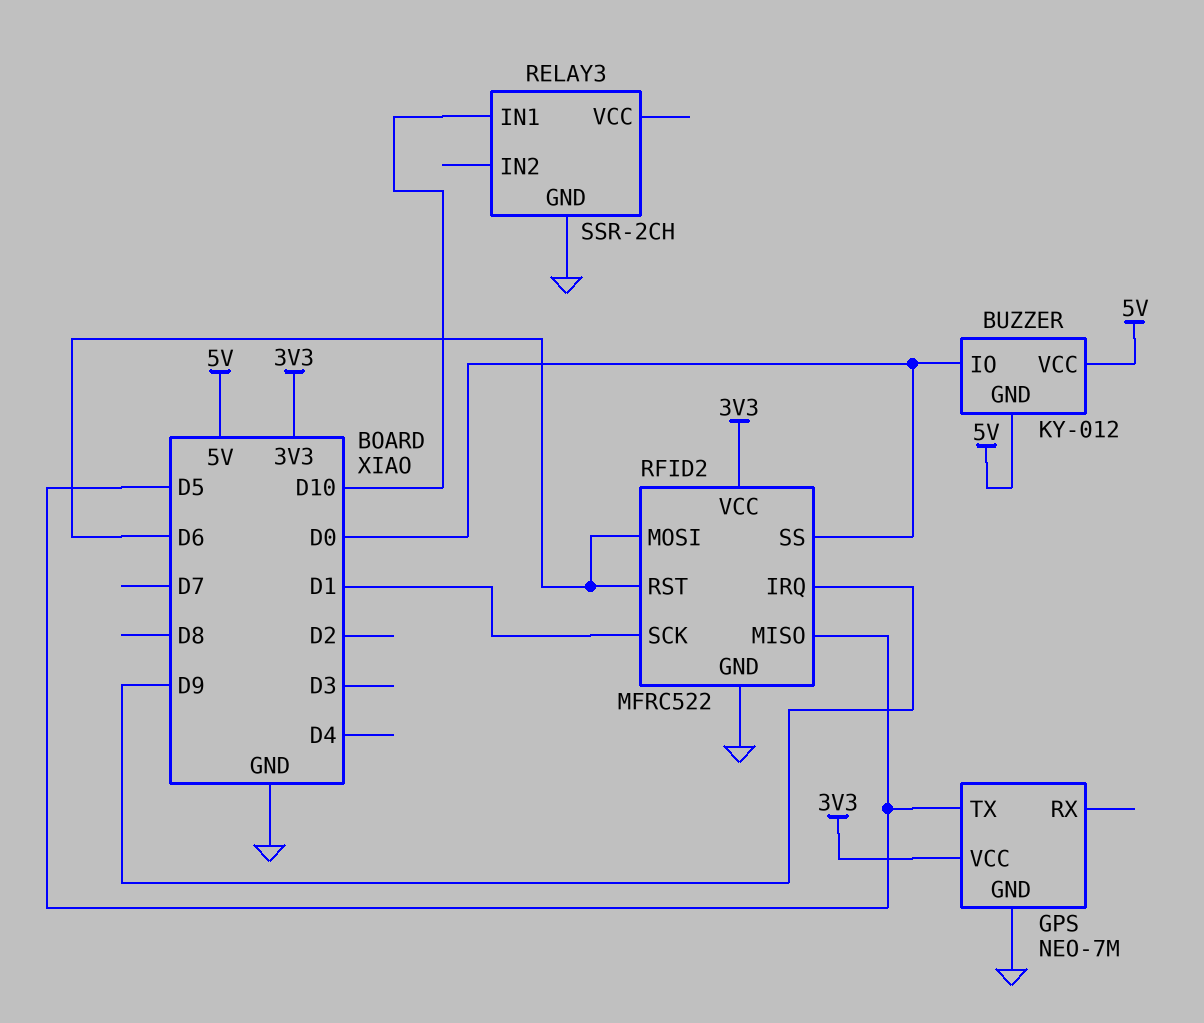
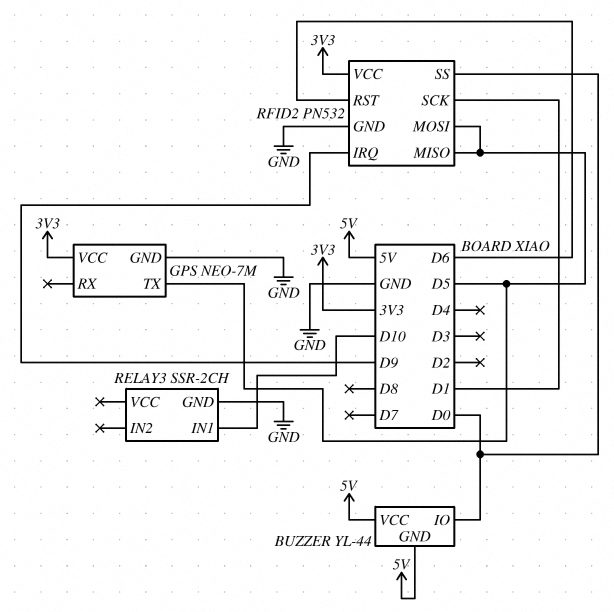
BUZZER: KY-012 -> YL-44
RFID2: MFRC522 -> PN532
RFID2 pin MOSI: D6 -> D5

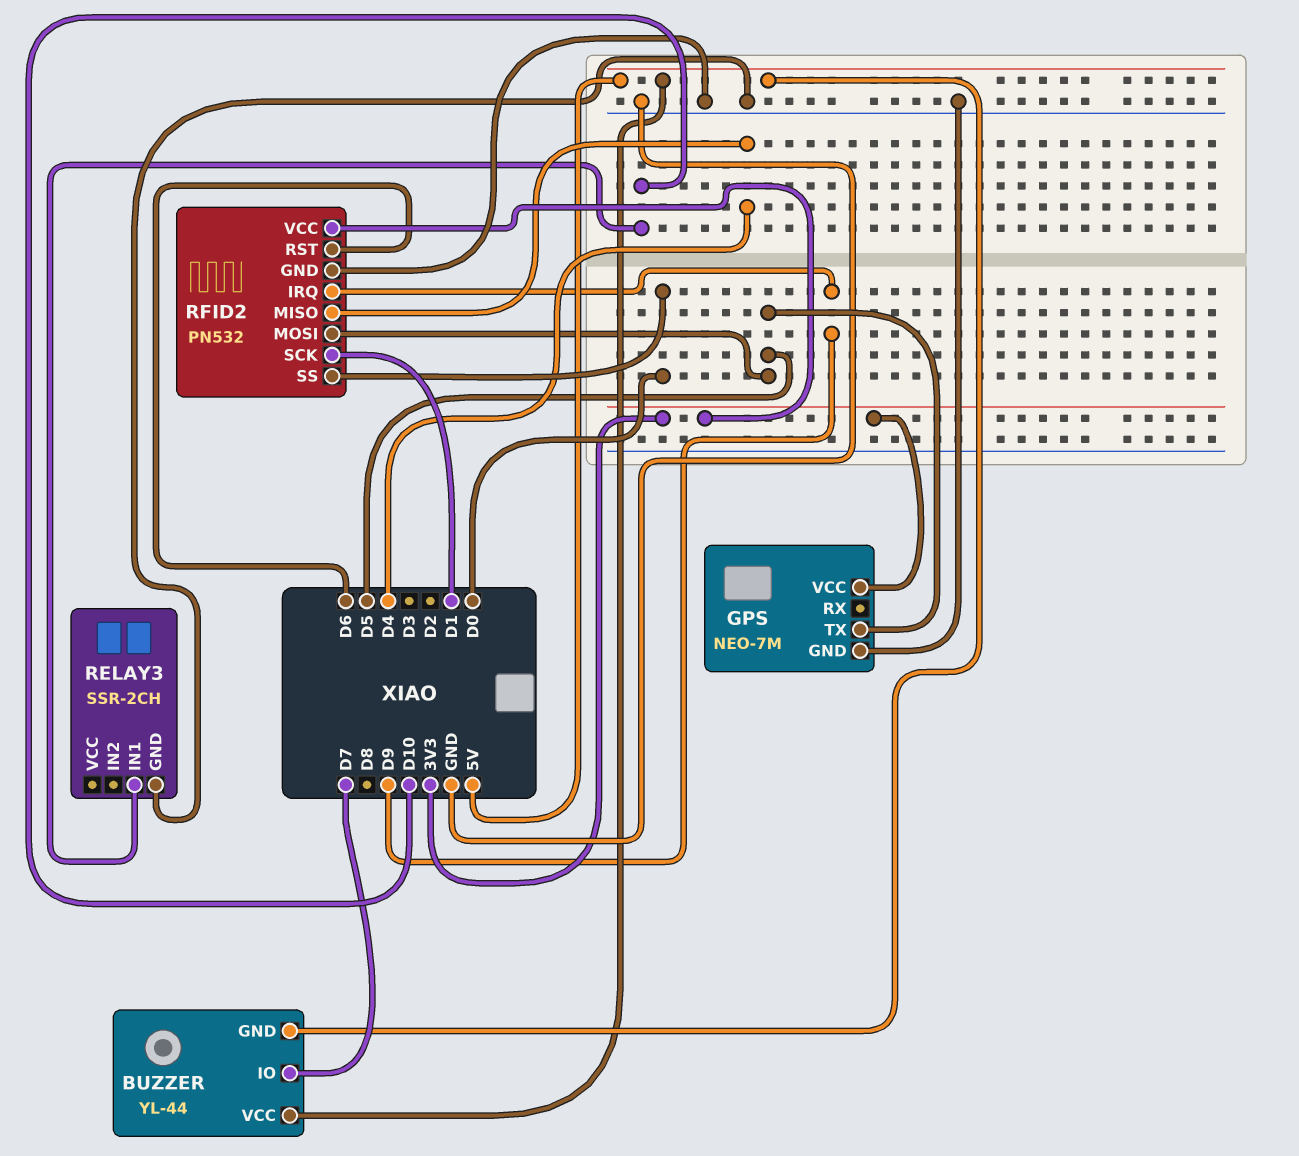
BUZZER pin IO: D0 -> D7
RFID2 pin MISO: D5 -> D4

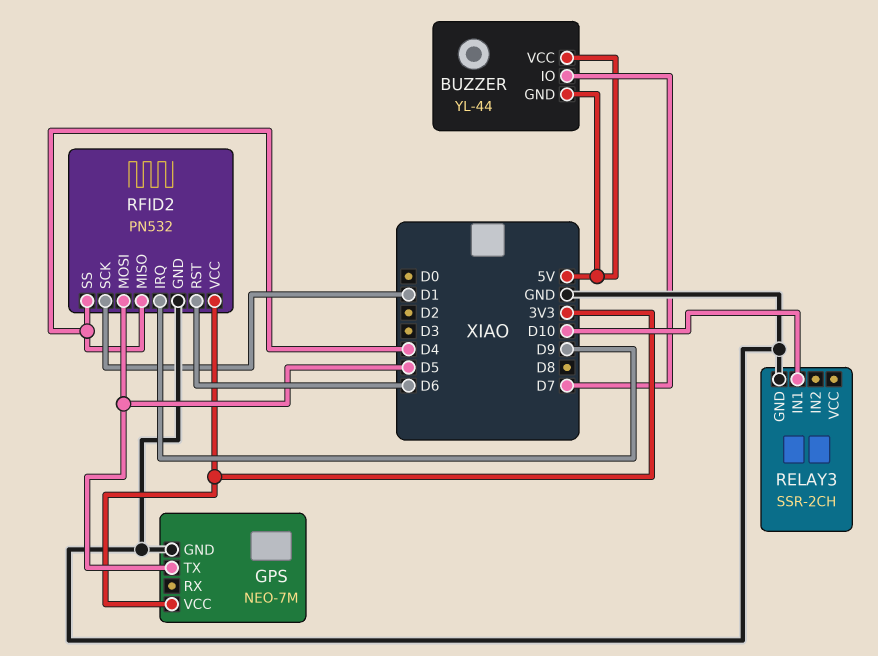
RFID2 pin SS: D0 -> D4

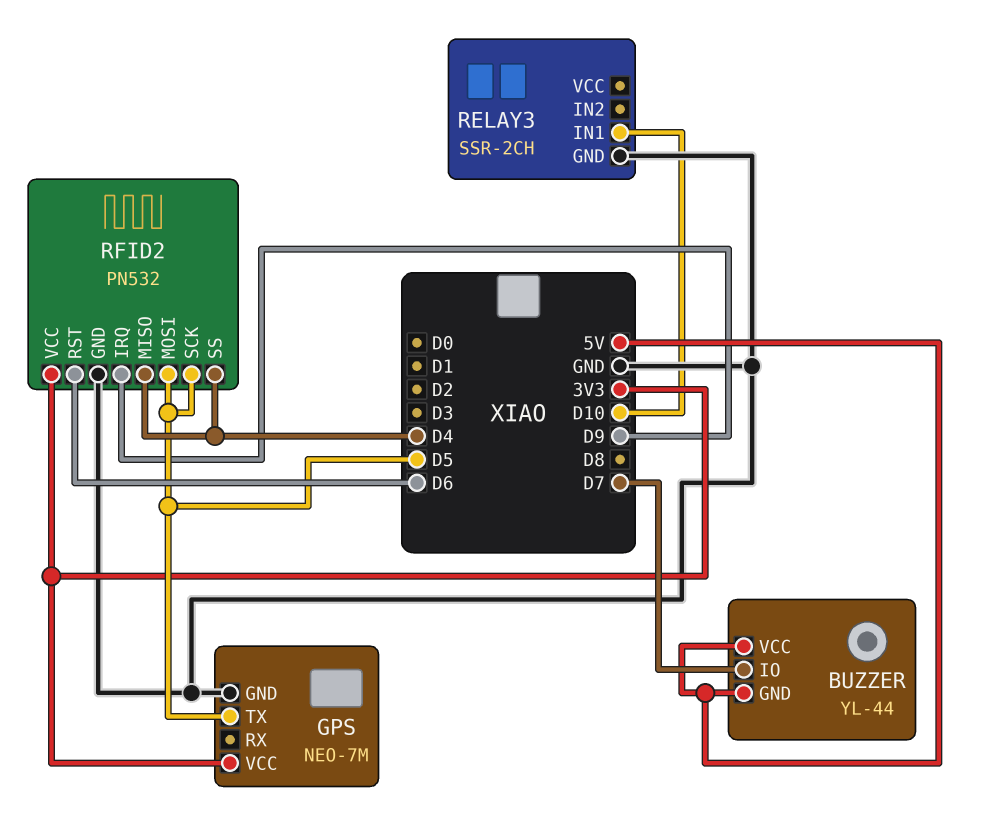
RFID2 pin SCK: D1 -> D5

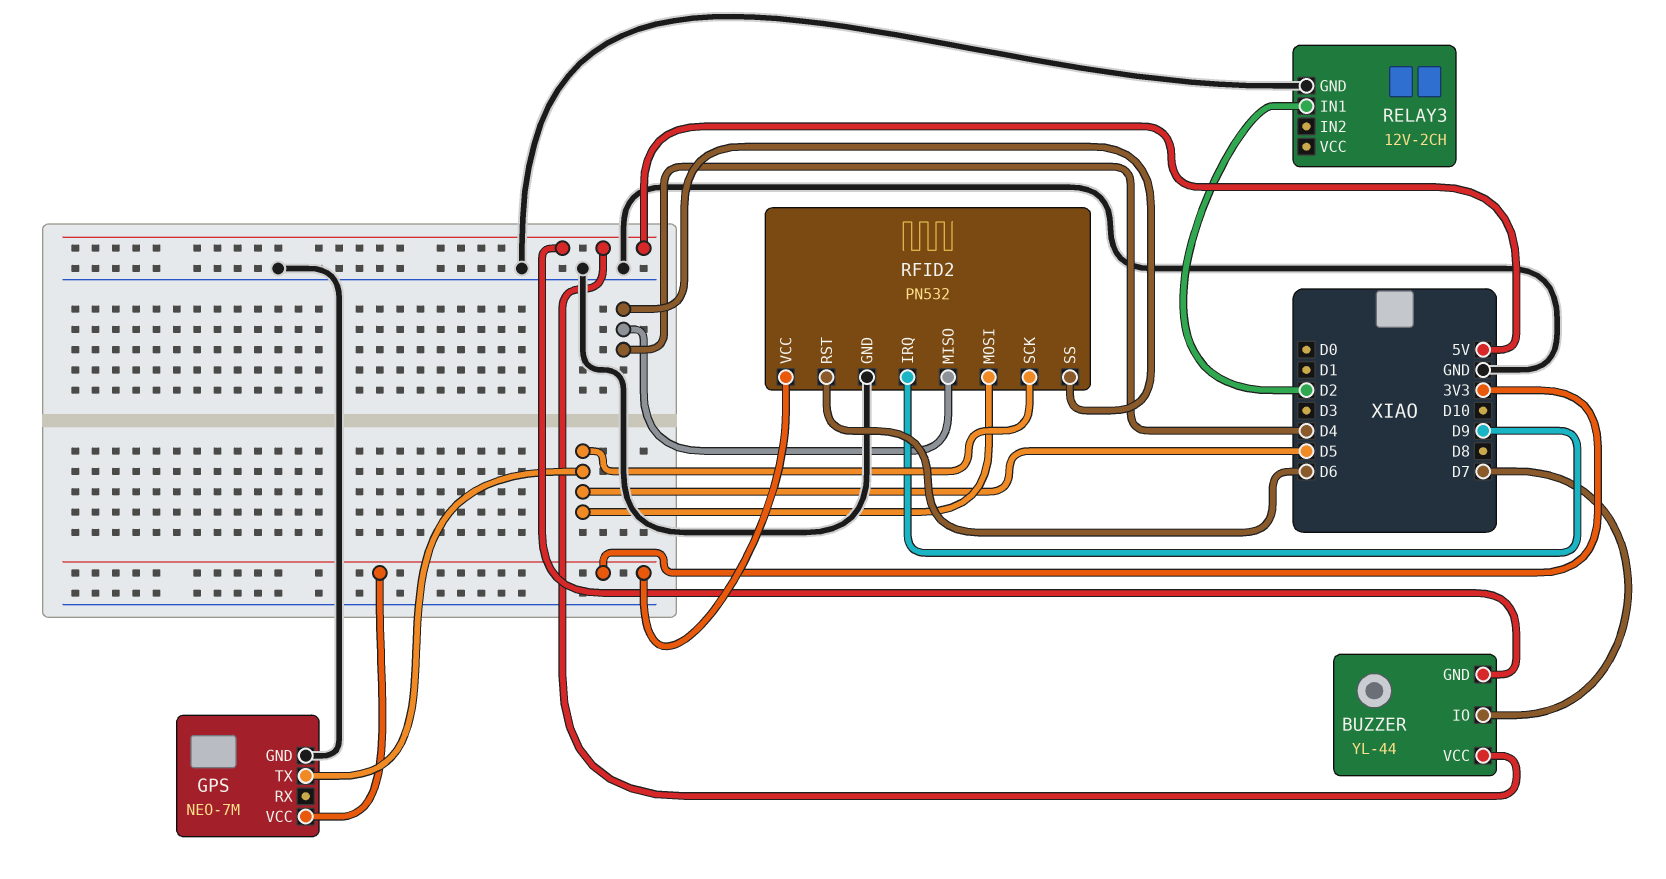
RELAY3: SSR-2CH -> 12V-2CH
RELAY3 pin IN1: D10 -> D2

